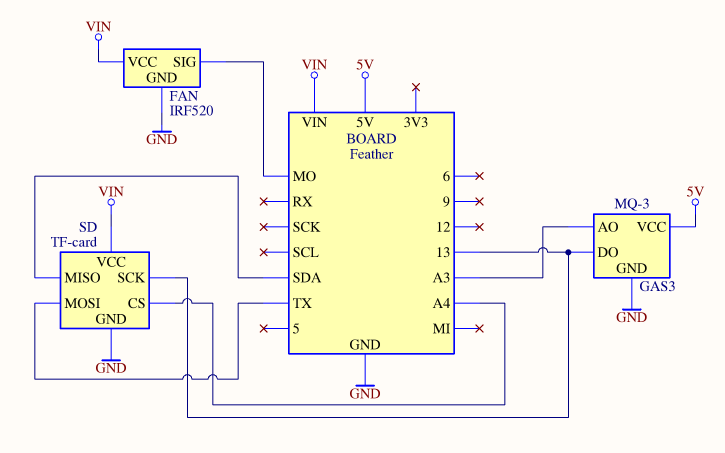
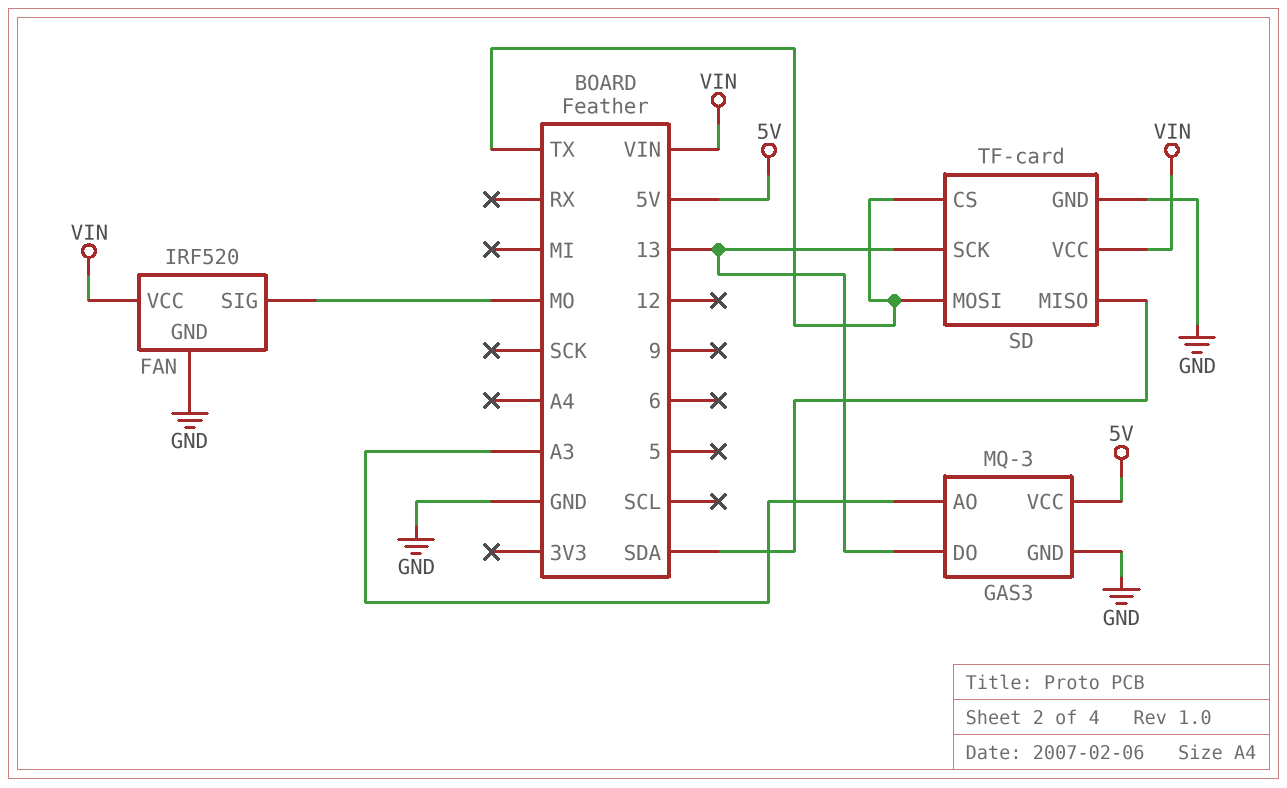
SD pin CS: A4 -> TX

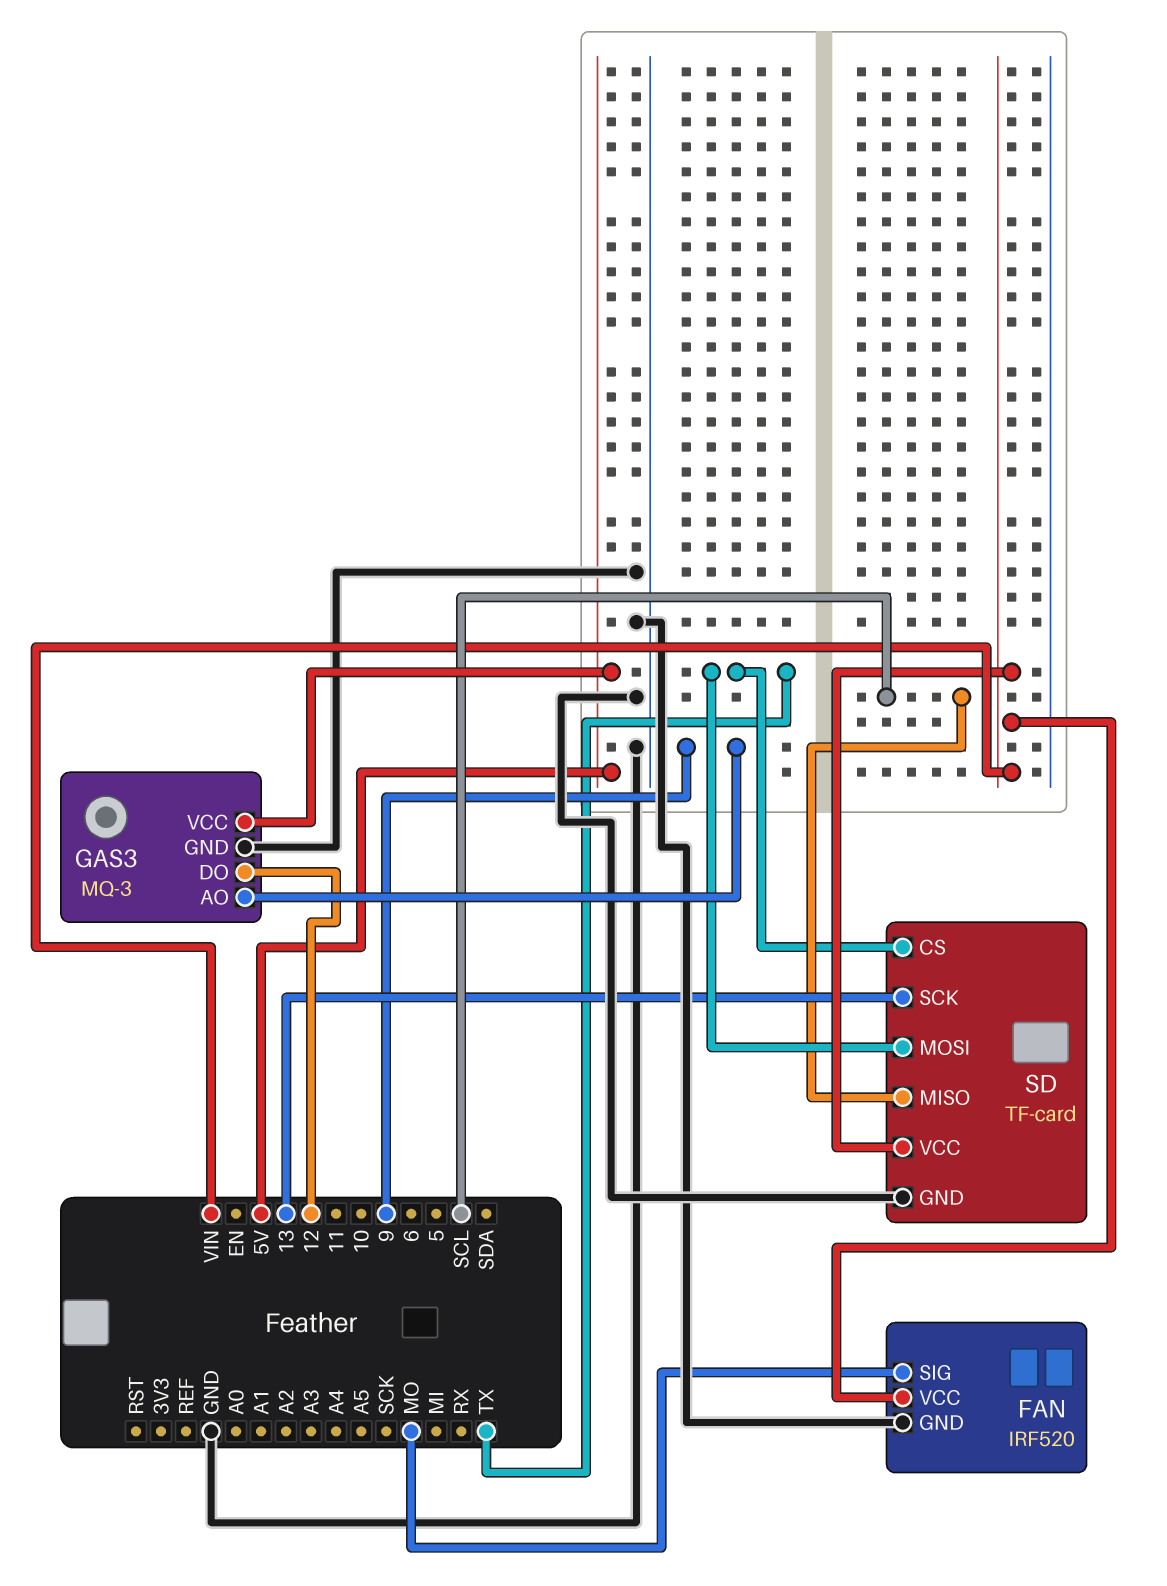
GAS3 pin AO: A3 -> 9
GAS3 pin DO: 13 -> 12
SD pin MISO: SDA -> SCL

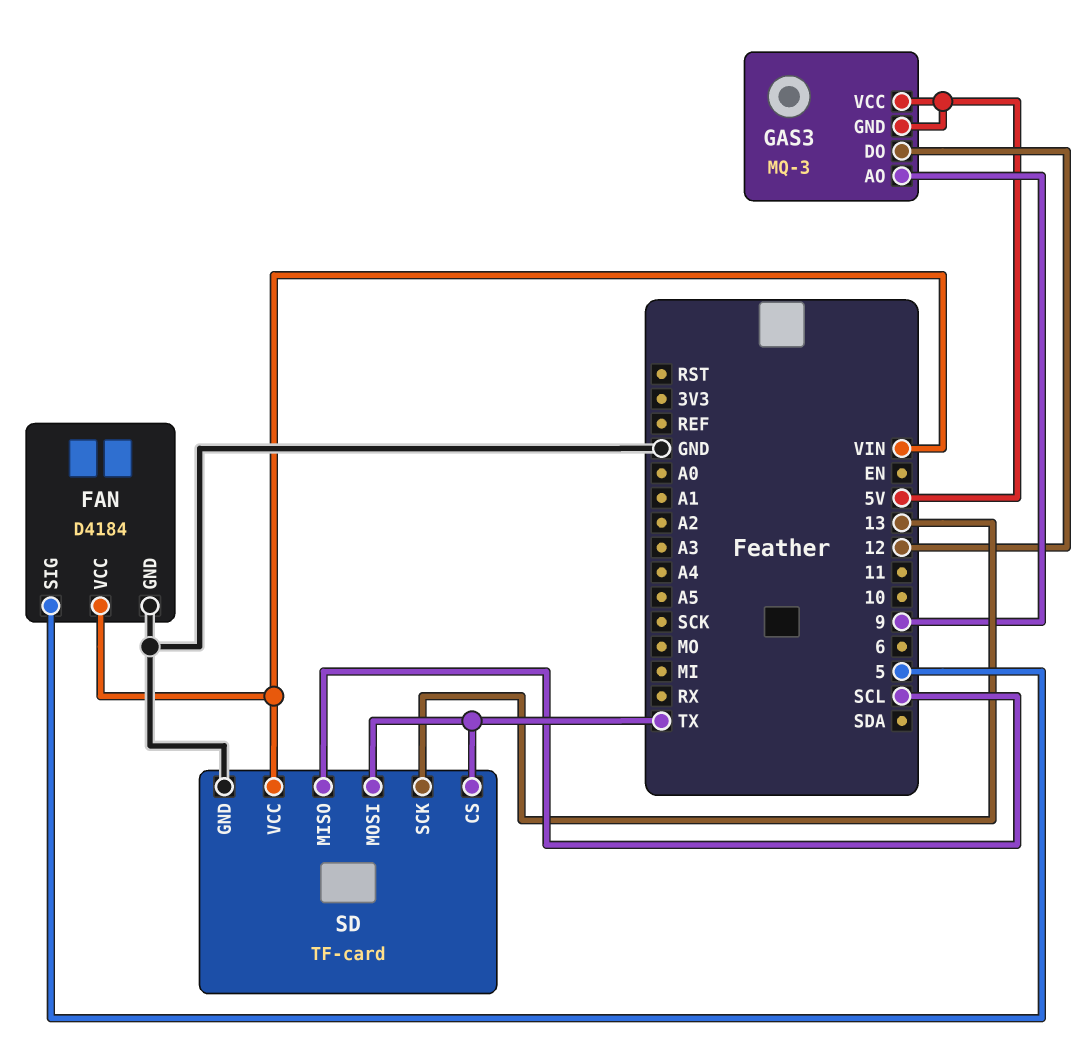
FAN: IRF520 -> D4184
FAN pin SIG: MO -> 5
GAS3 pin GND: GND -> 5V

